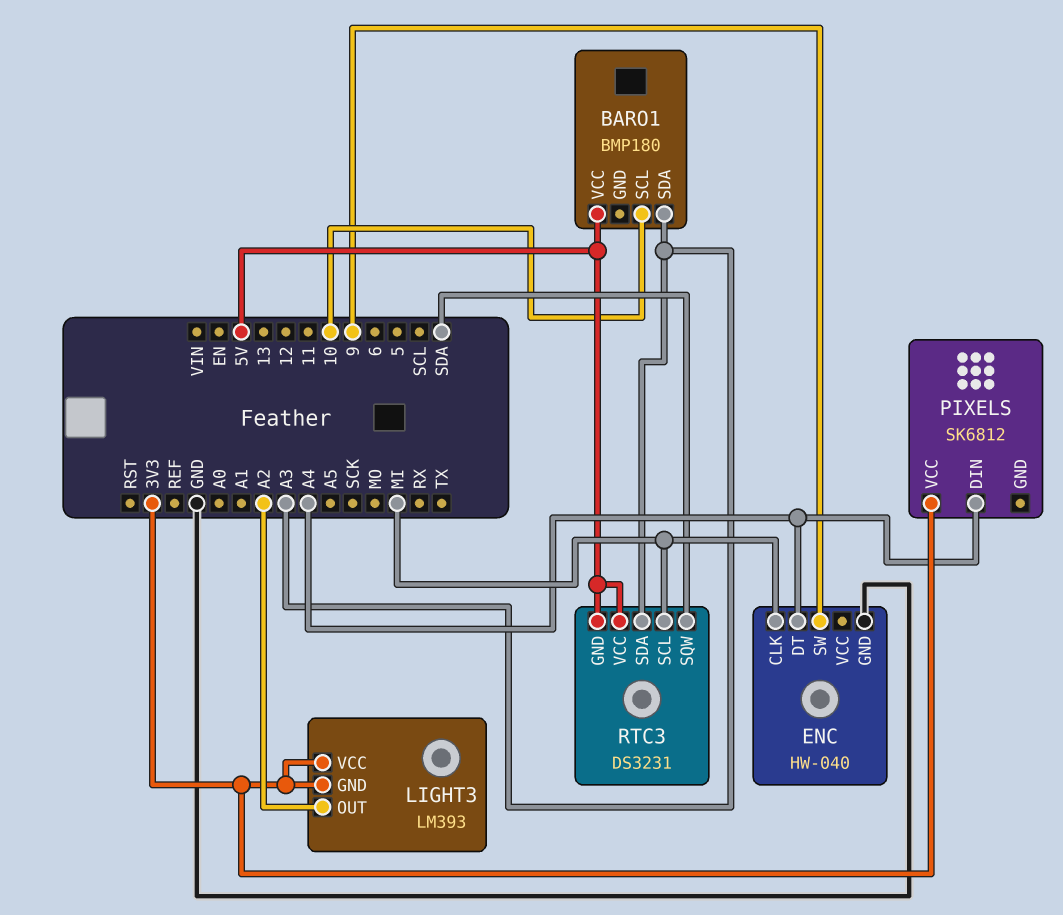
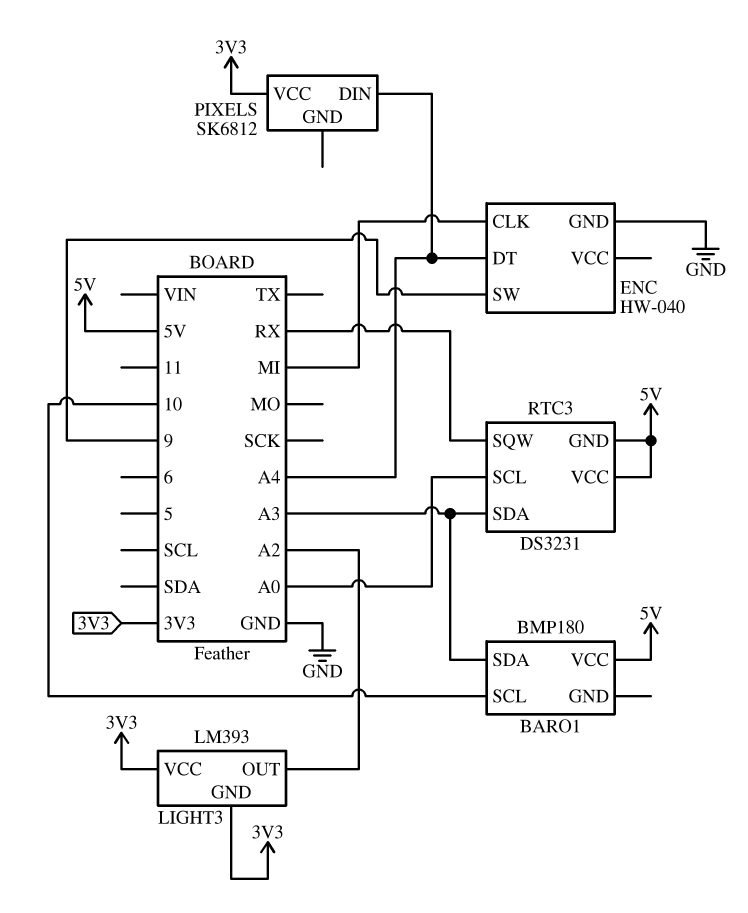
RTC3 pin SCL: MI -> A0
RTC3 pin SQW: SDA -> RX

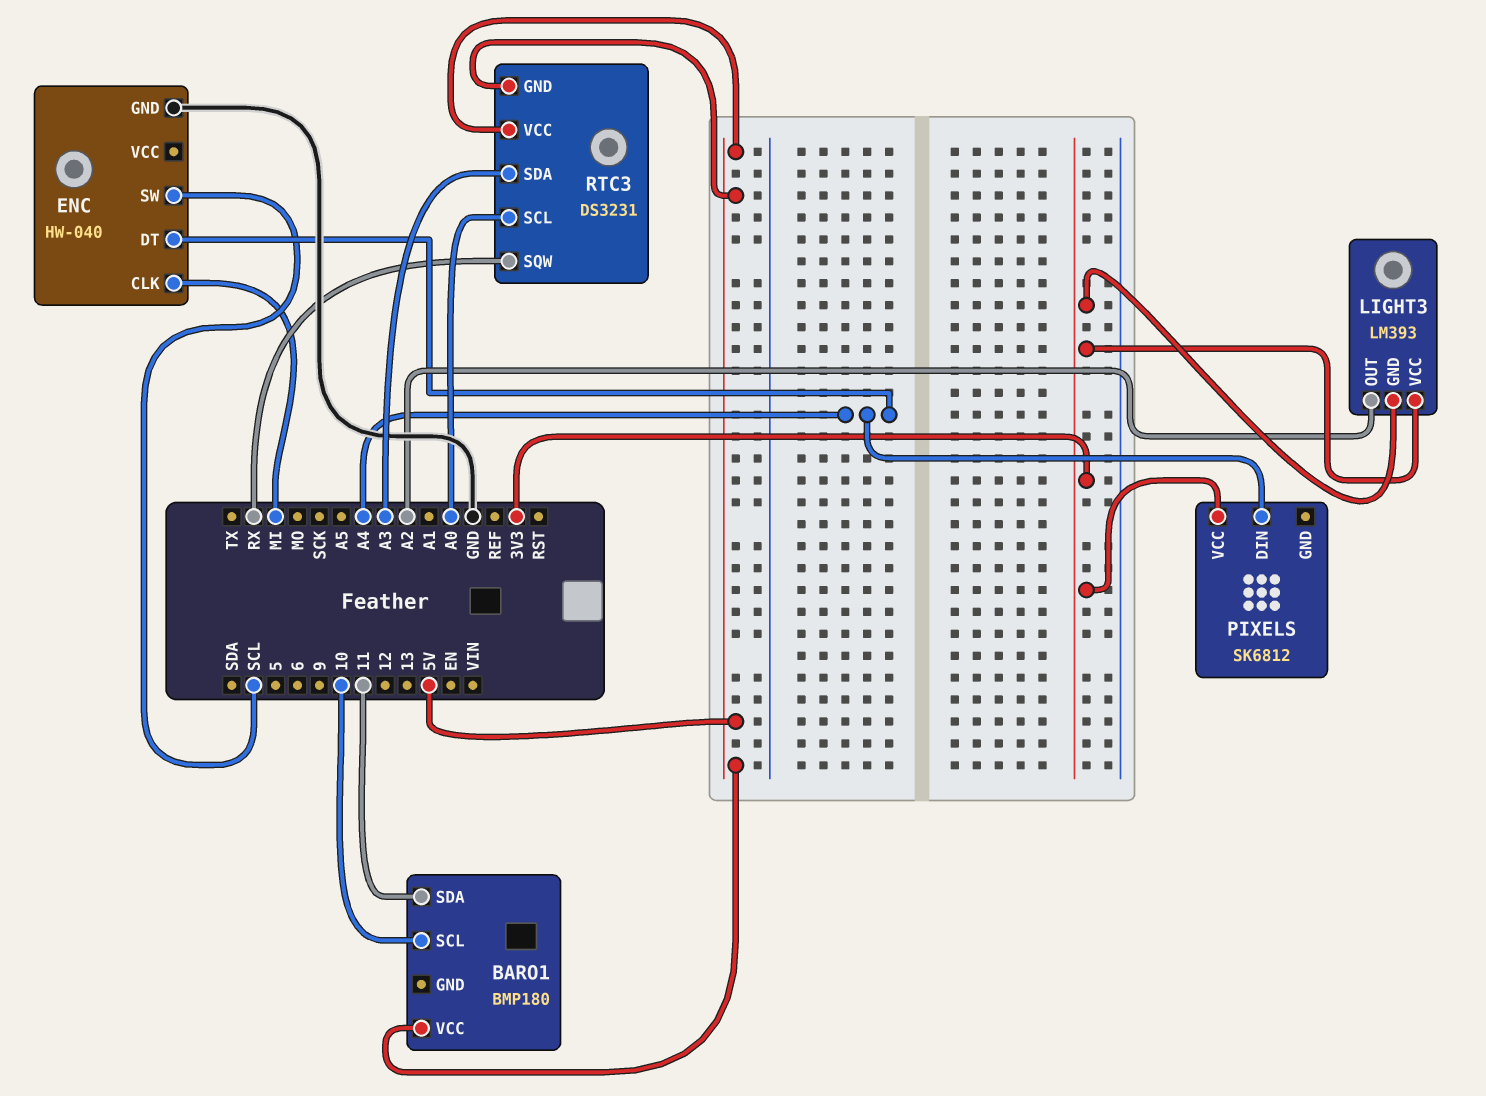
BARO1 pin SDA: A3 -> 11
ENC pin SW: 9 -> SCL

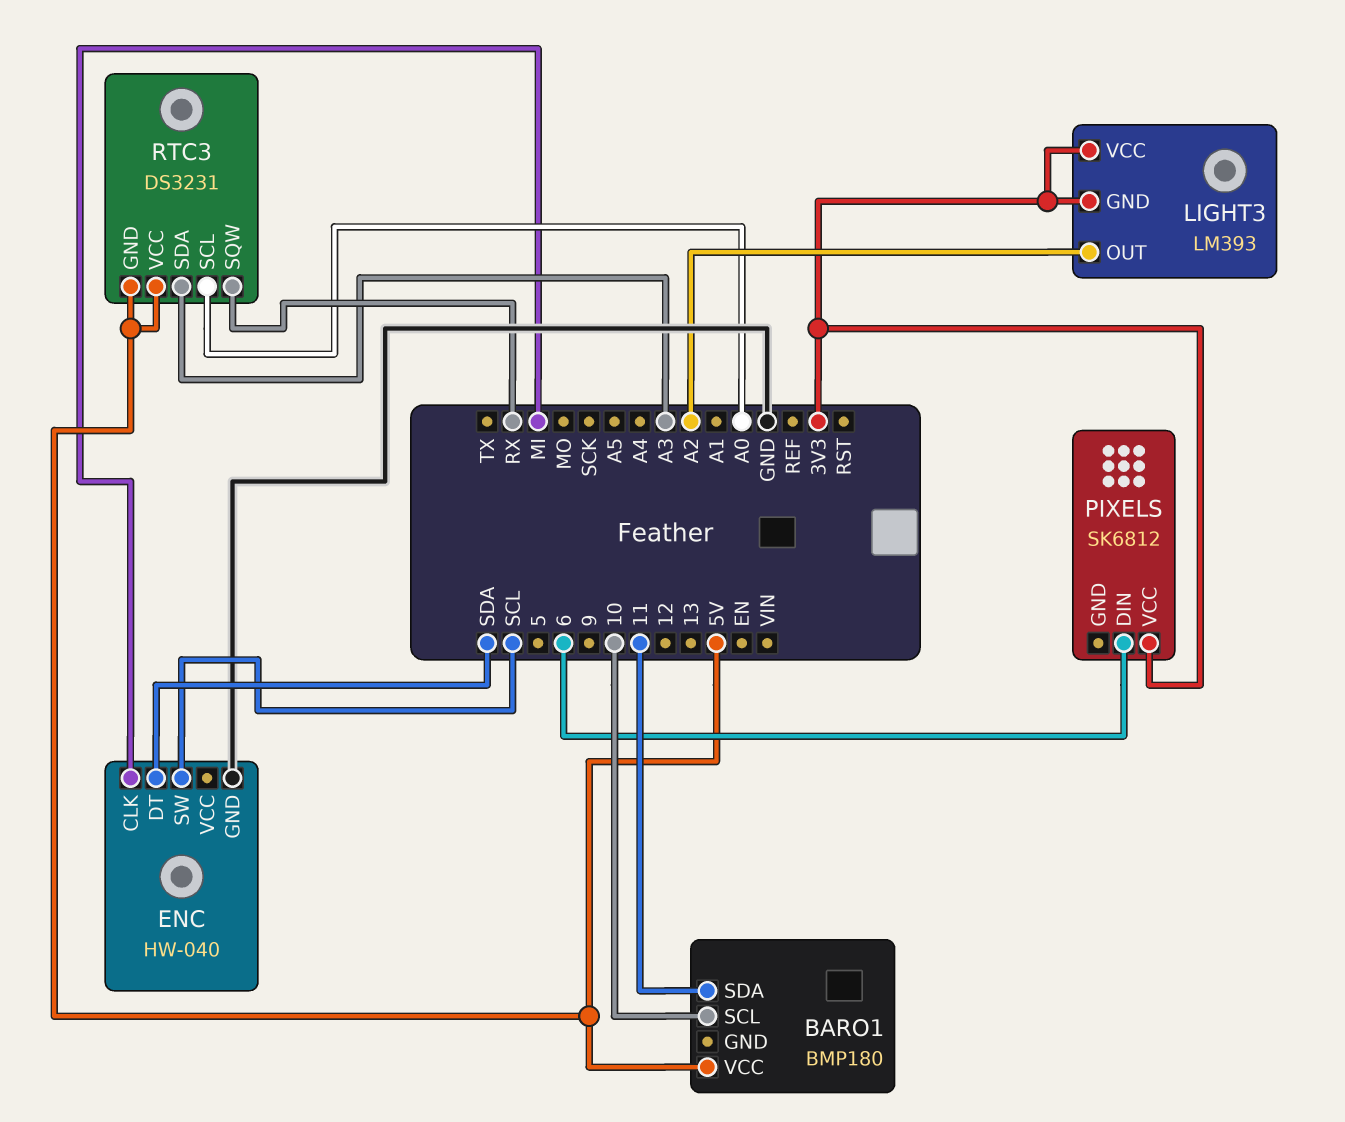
ENC pin DT: A4 -> SDA
PIXELS pin DIN: A4 -> 6

